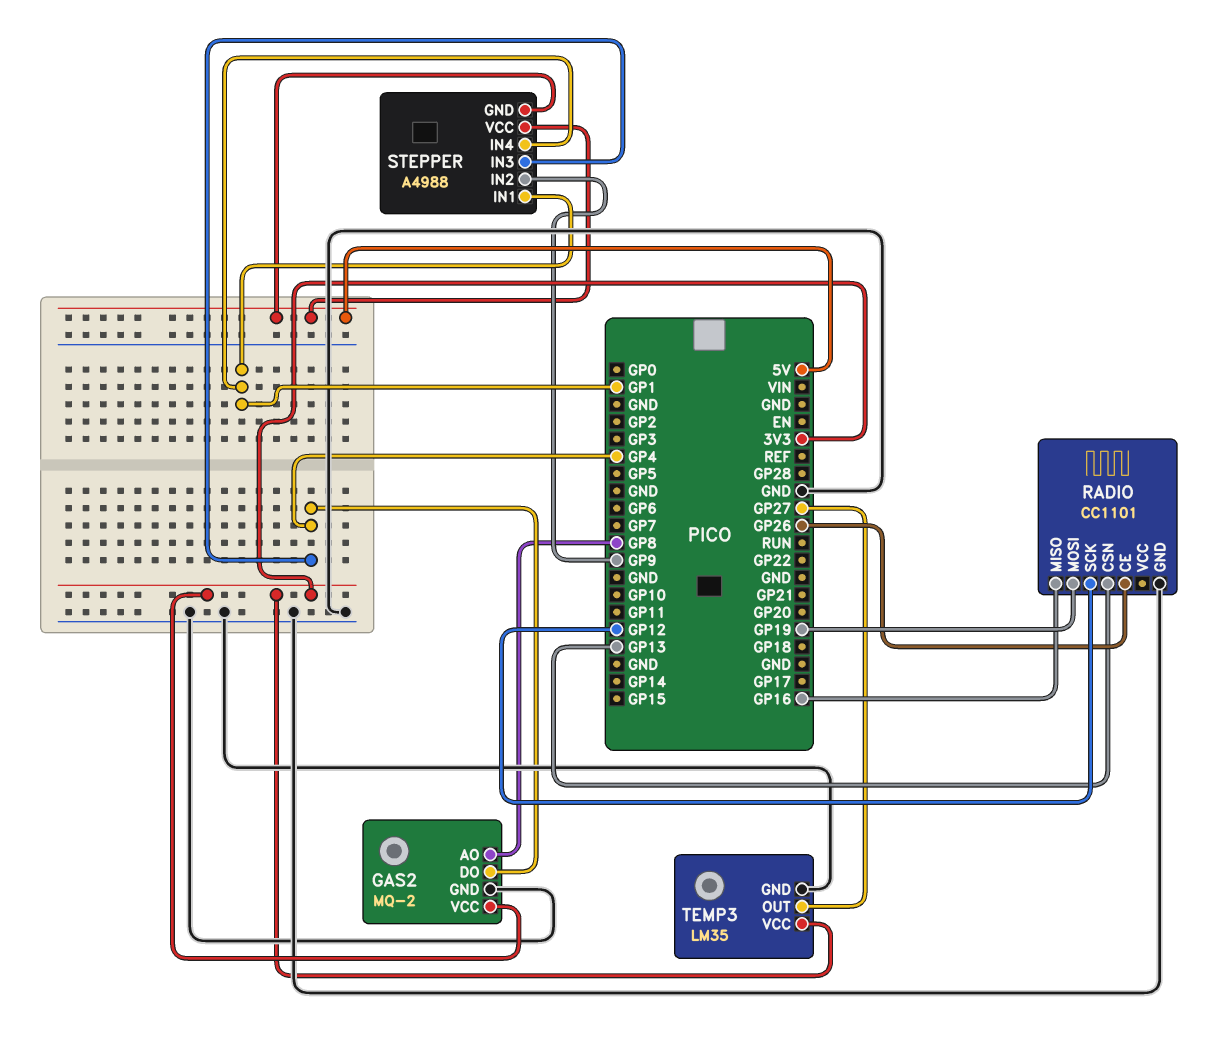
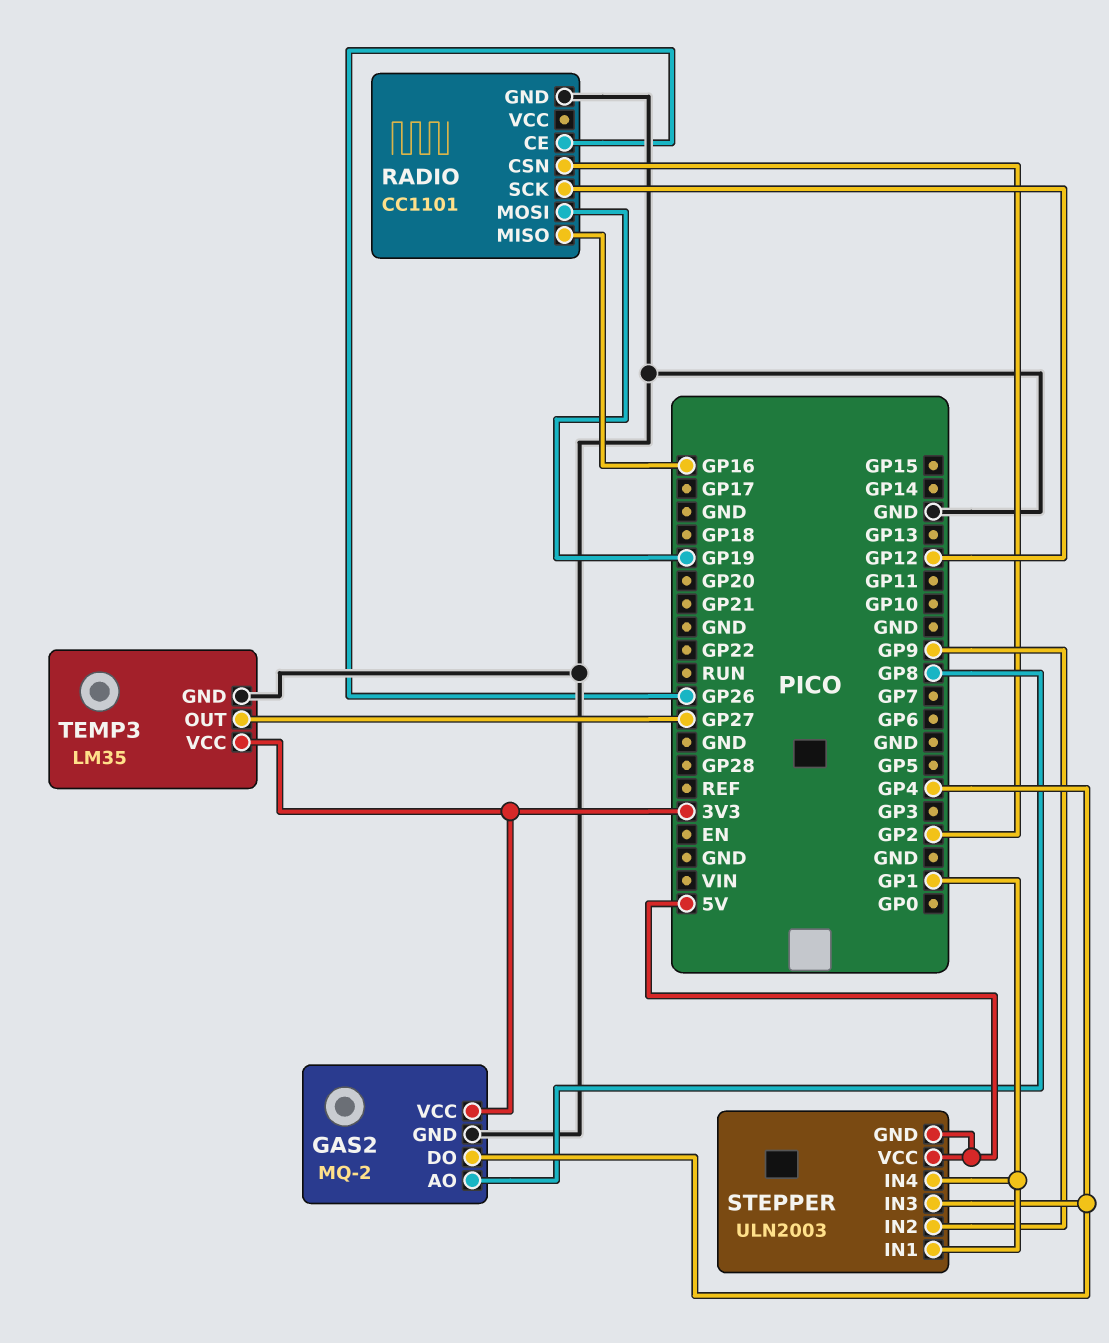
RADIO pin CSN: GP13 -> GP2
STEPPER: A4988 -> ULN2003

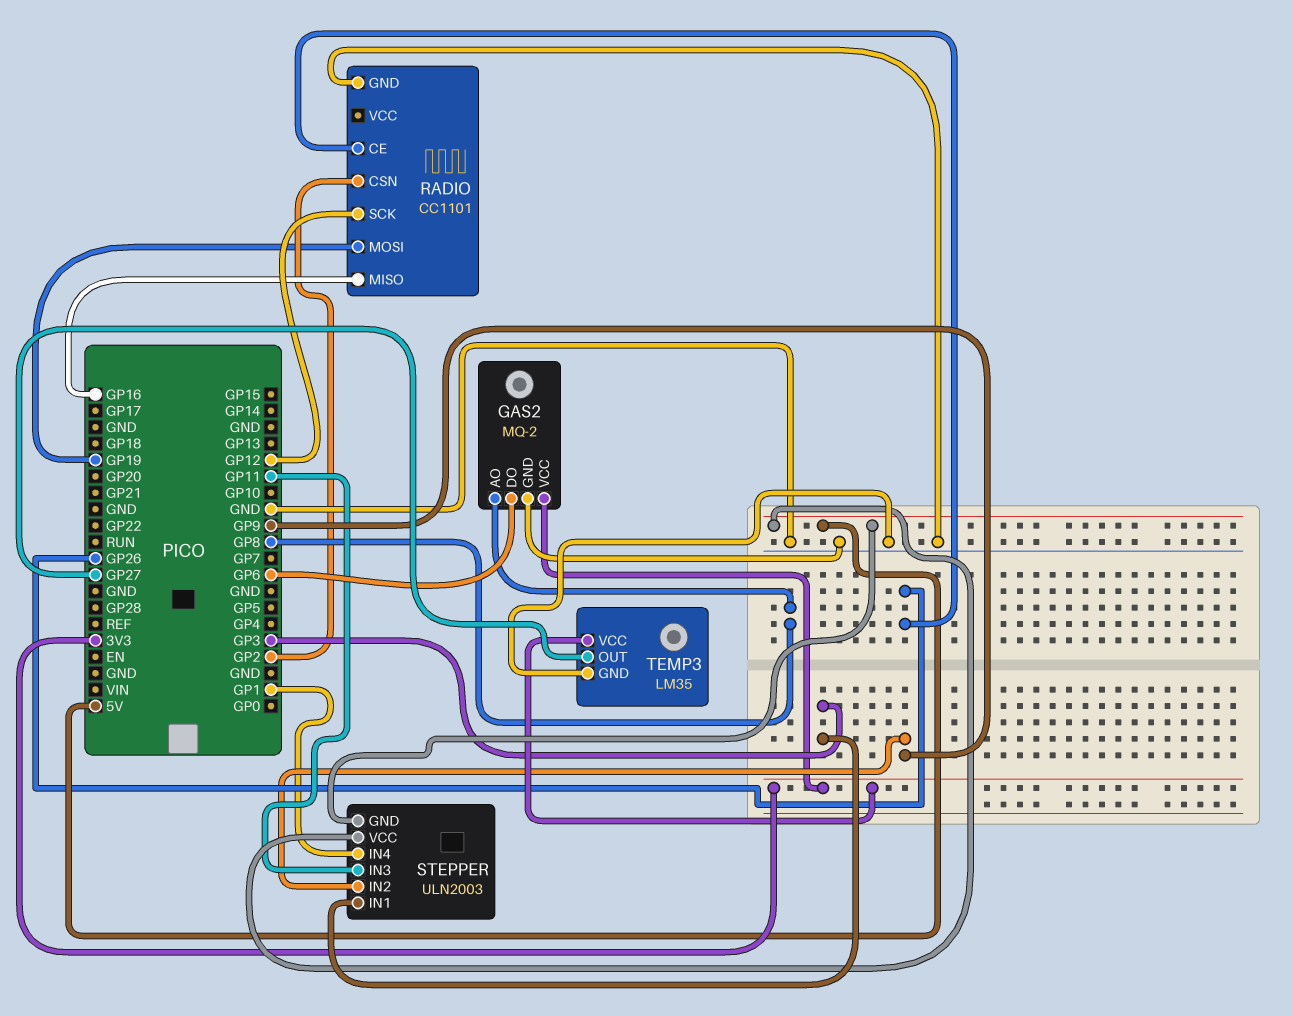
GAS2 pin DO: GP4 -> GP6
STEPPER pin IN1: GP1 -> GP3
STEPPER pin IN3: GP4 -> GP11

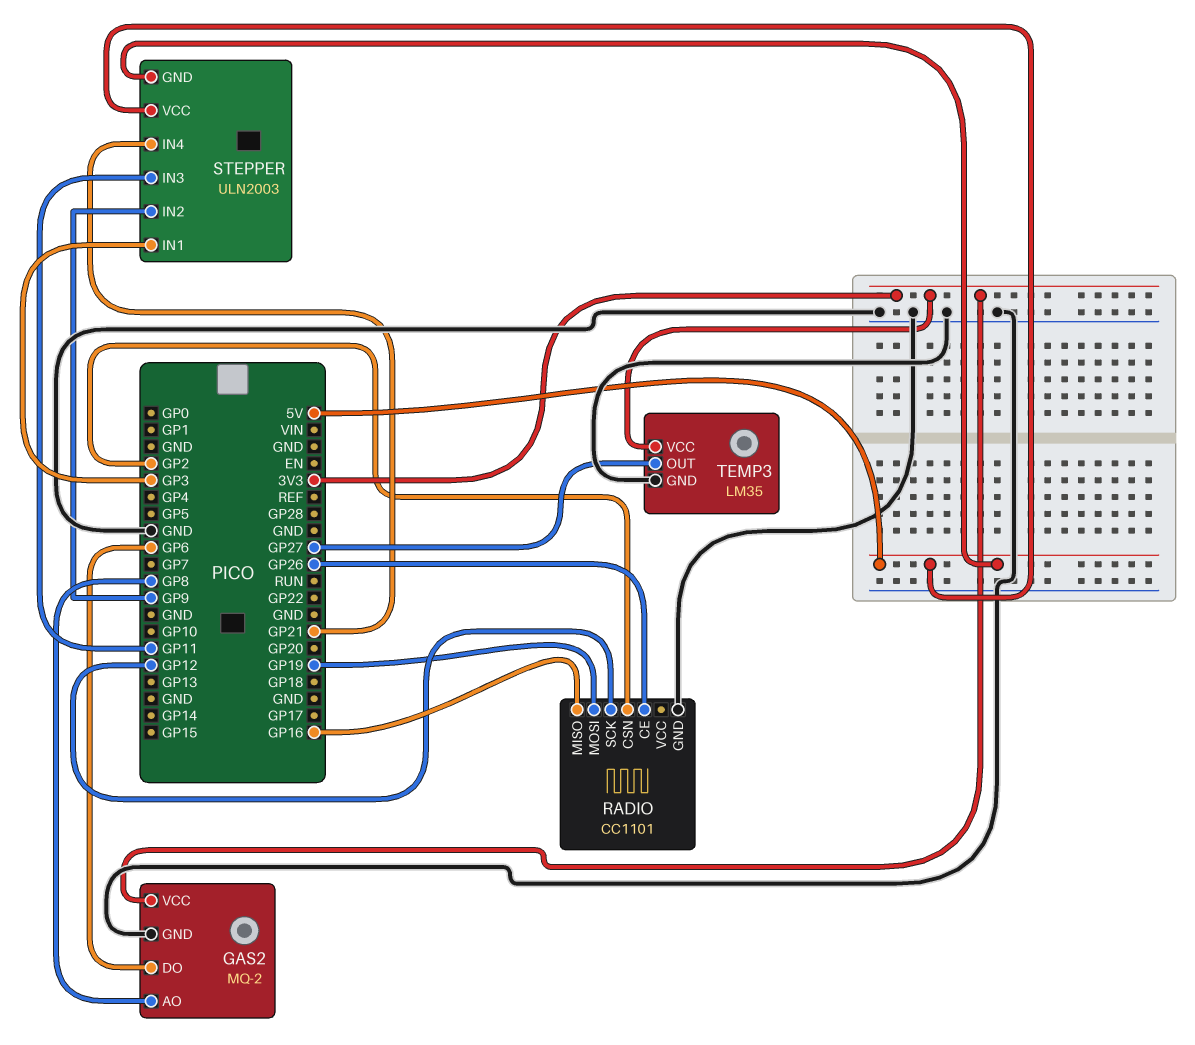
STEPPER pin IN4: GP1 -> GP21

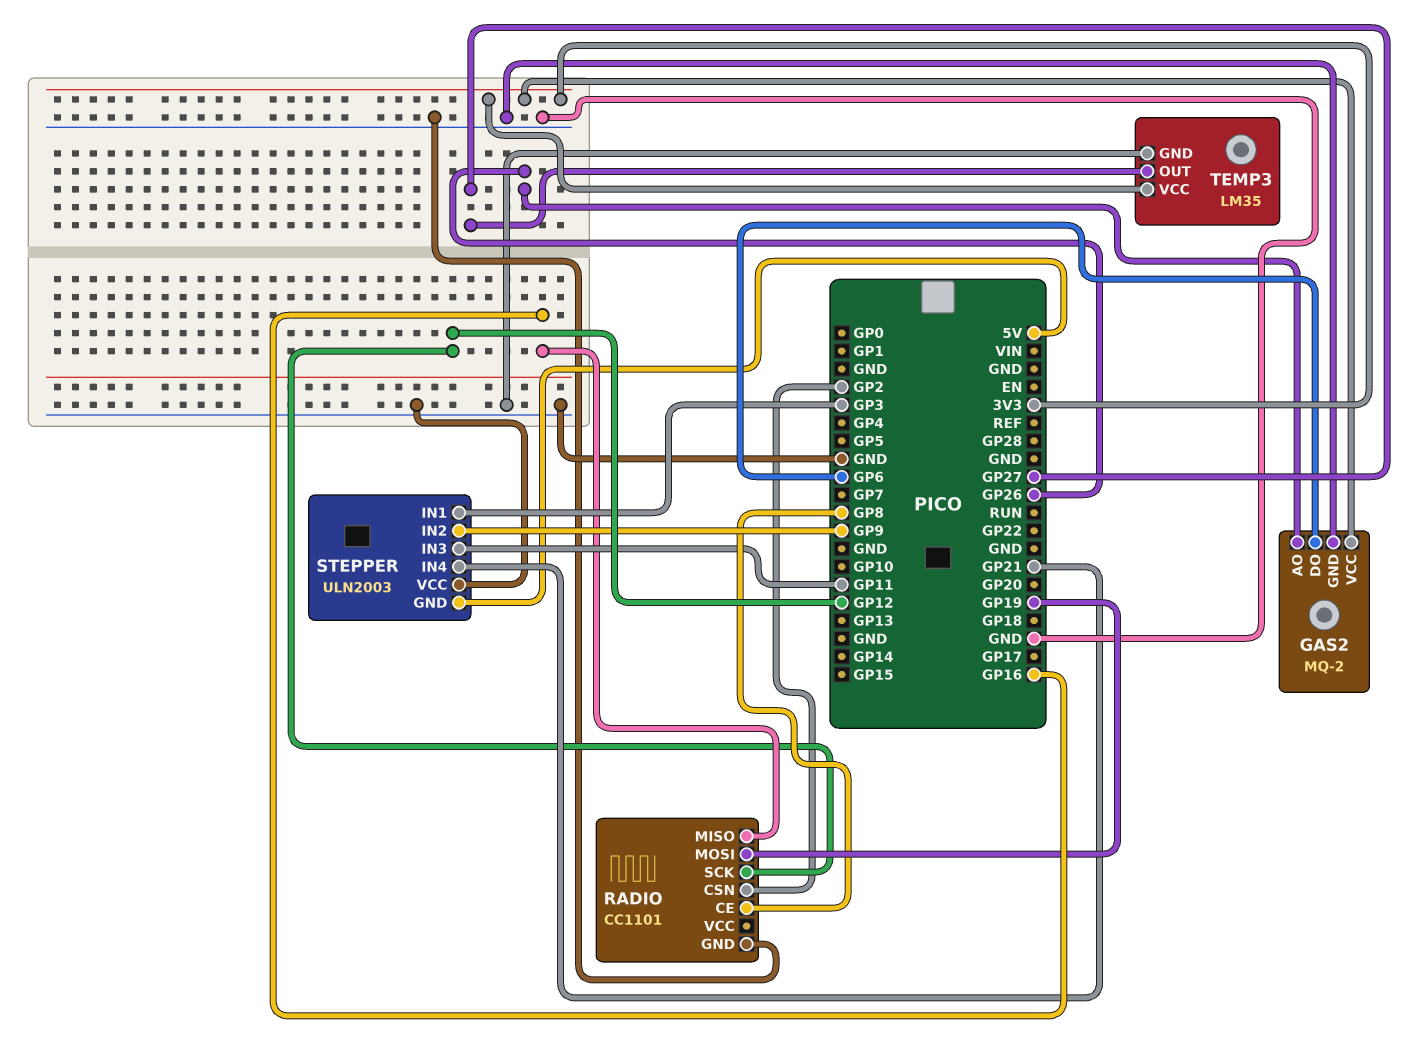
GAS2 pin AO: GP8 -> GP26
RADIO pin CE: GP26 -> GP8
STEPPER pin VCC: 5V -> GND

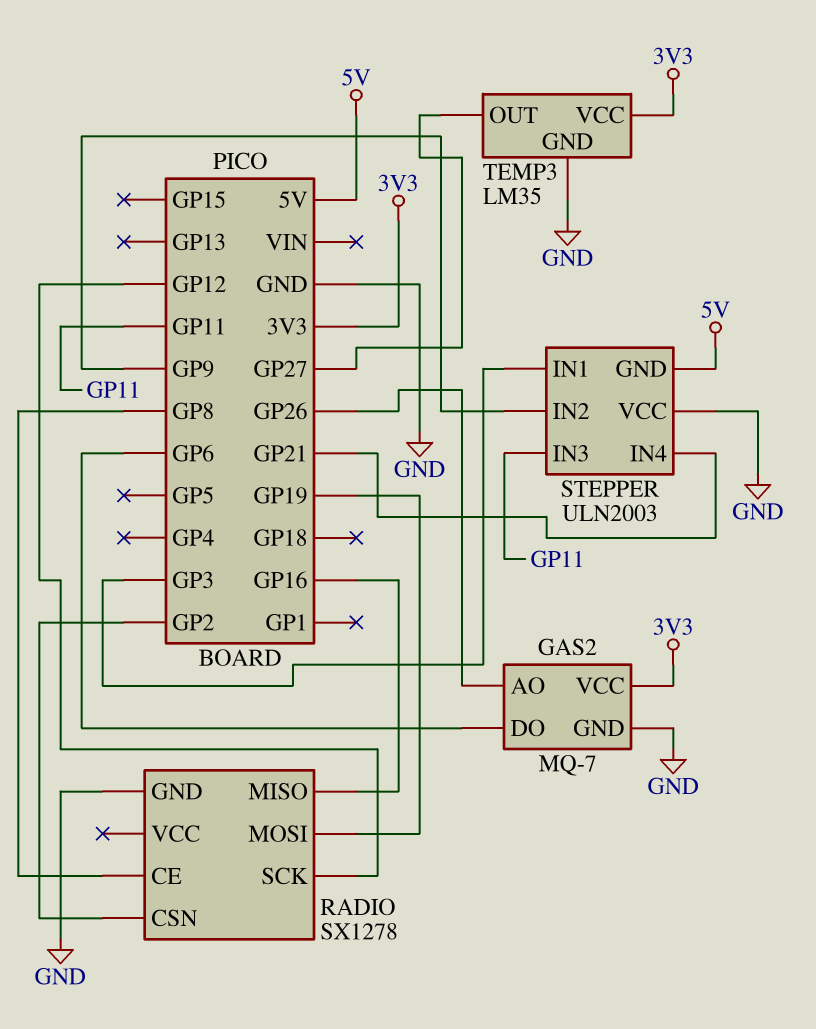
GAS2: MQ-2 -> MQ-7
RADIO: CC1101 -> SX1278

